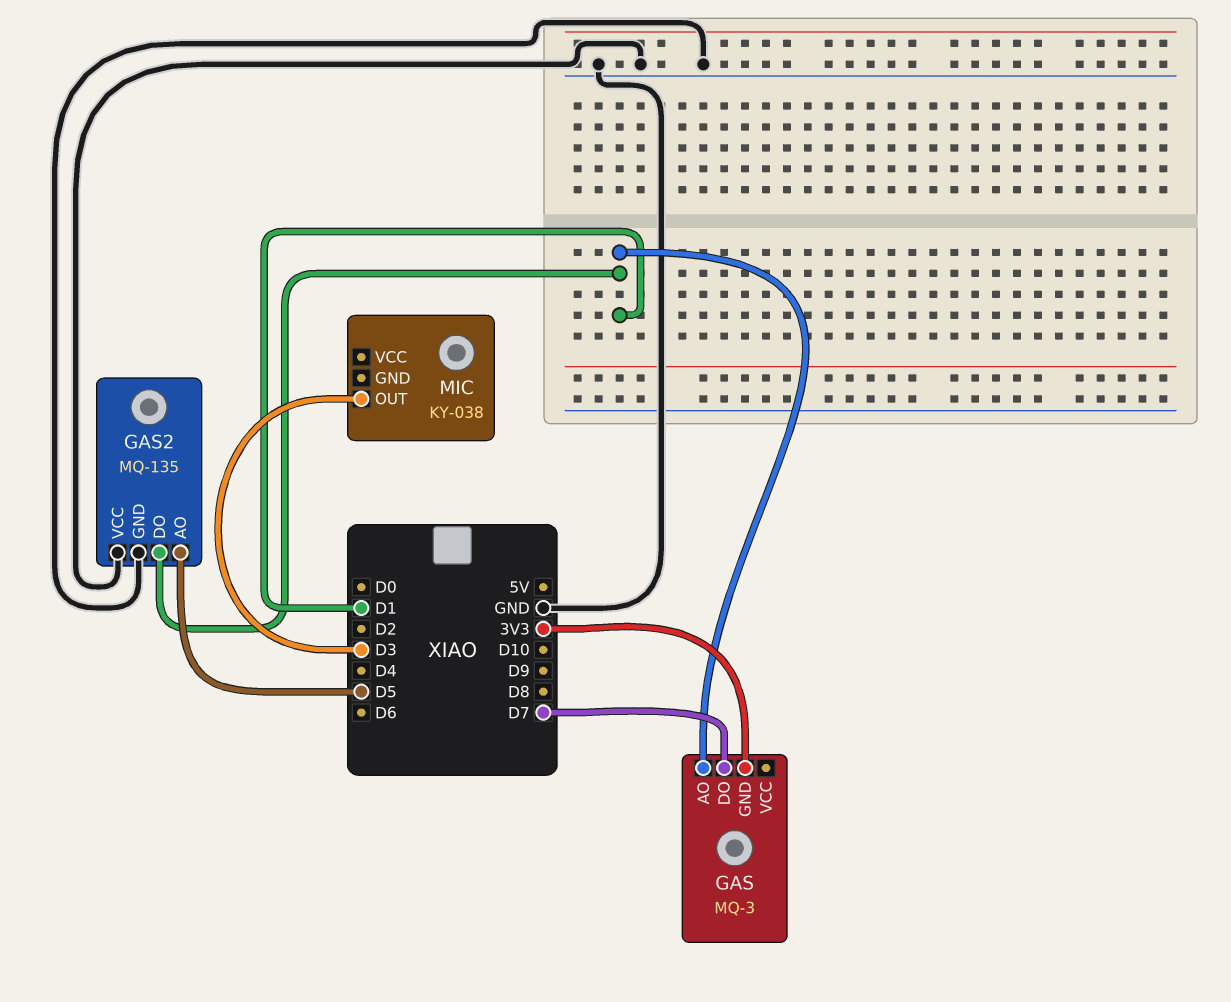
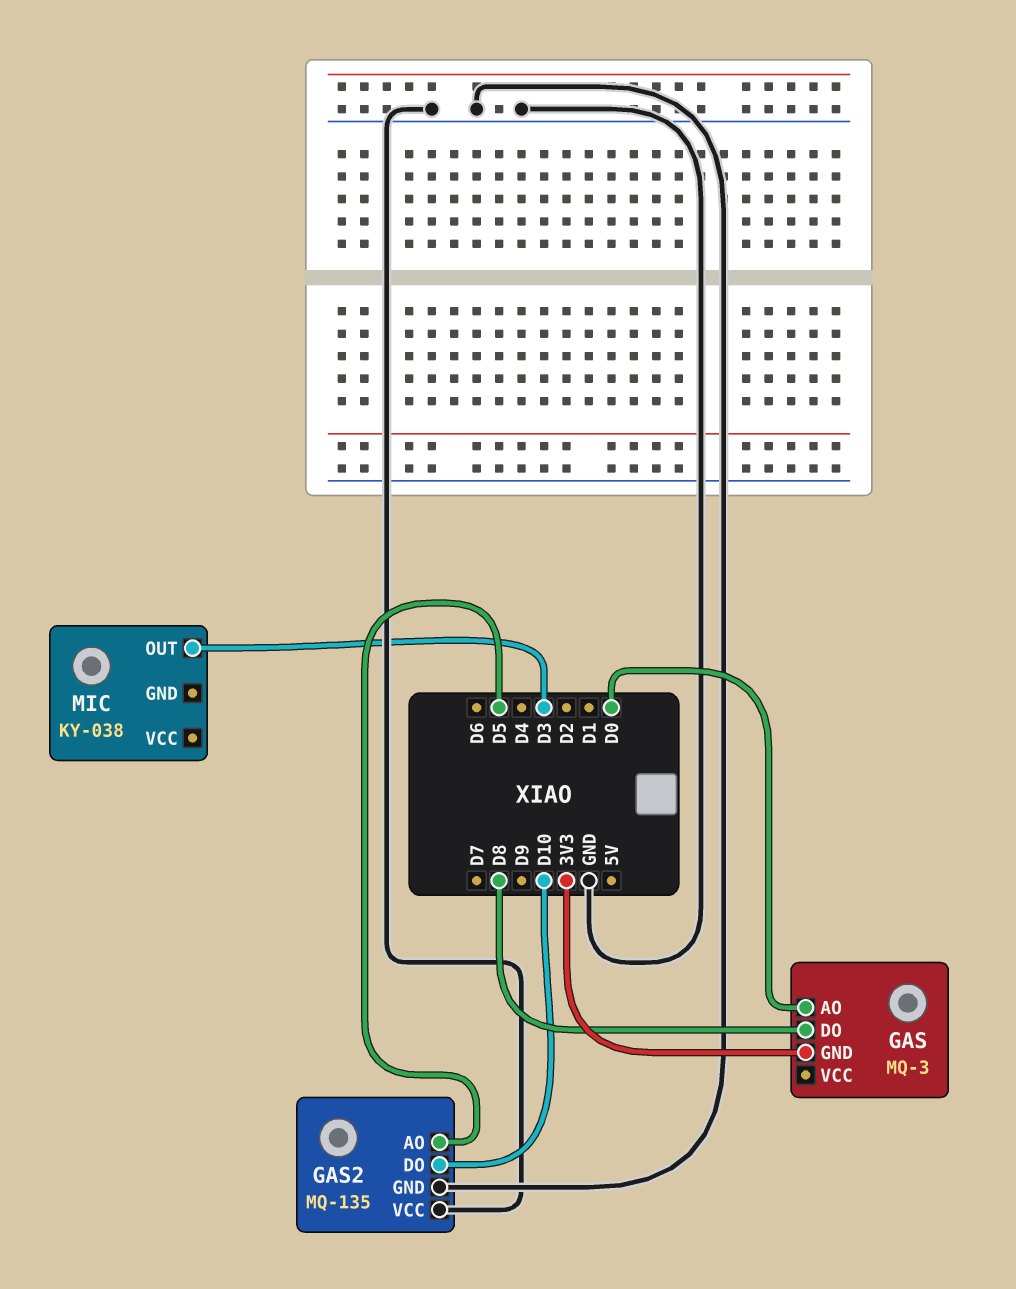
GAS pin AO: D1 -> D0
GAS pin DO: D7 -> D8
GAS2 pin DO: D1 -> D10

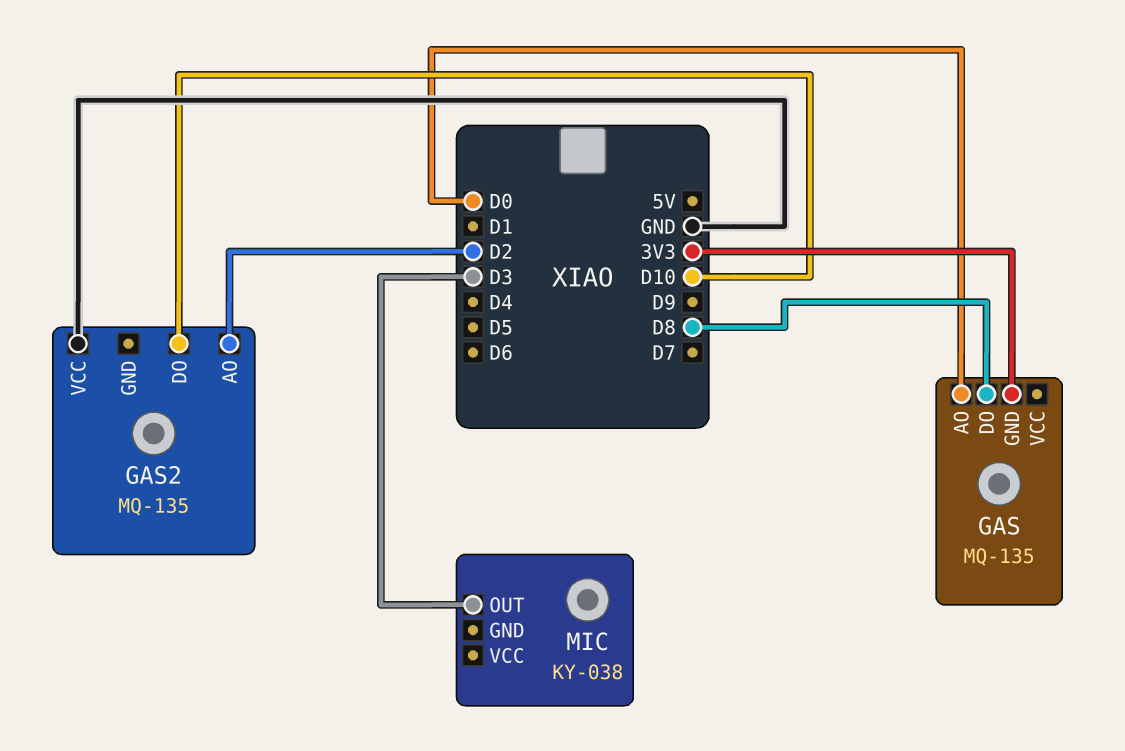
GAS: MQ-3 -> MQ-135
GAS2 pin AO: D5 -> D2
GAS2 pin GND: GND -> none

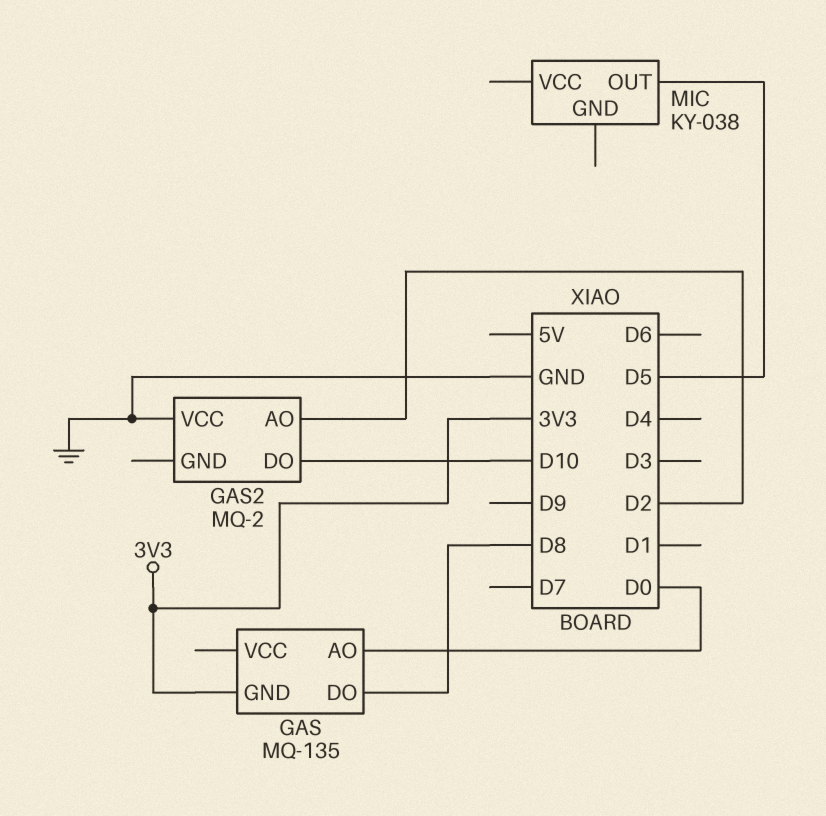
GAS2: MQ-135 -> MQ-2
MIC pin OUT: D3 -> D5

